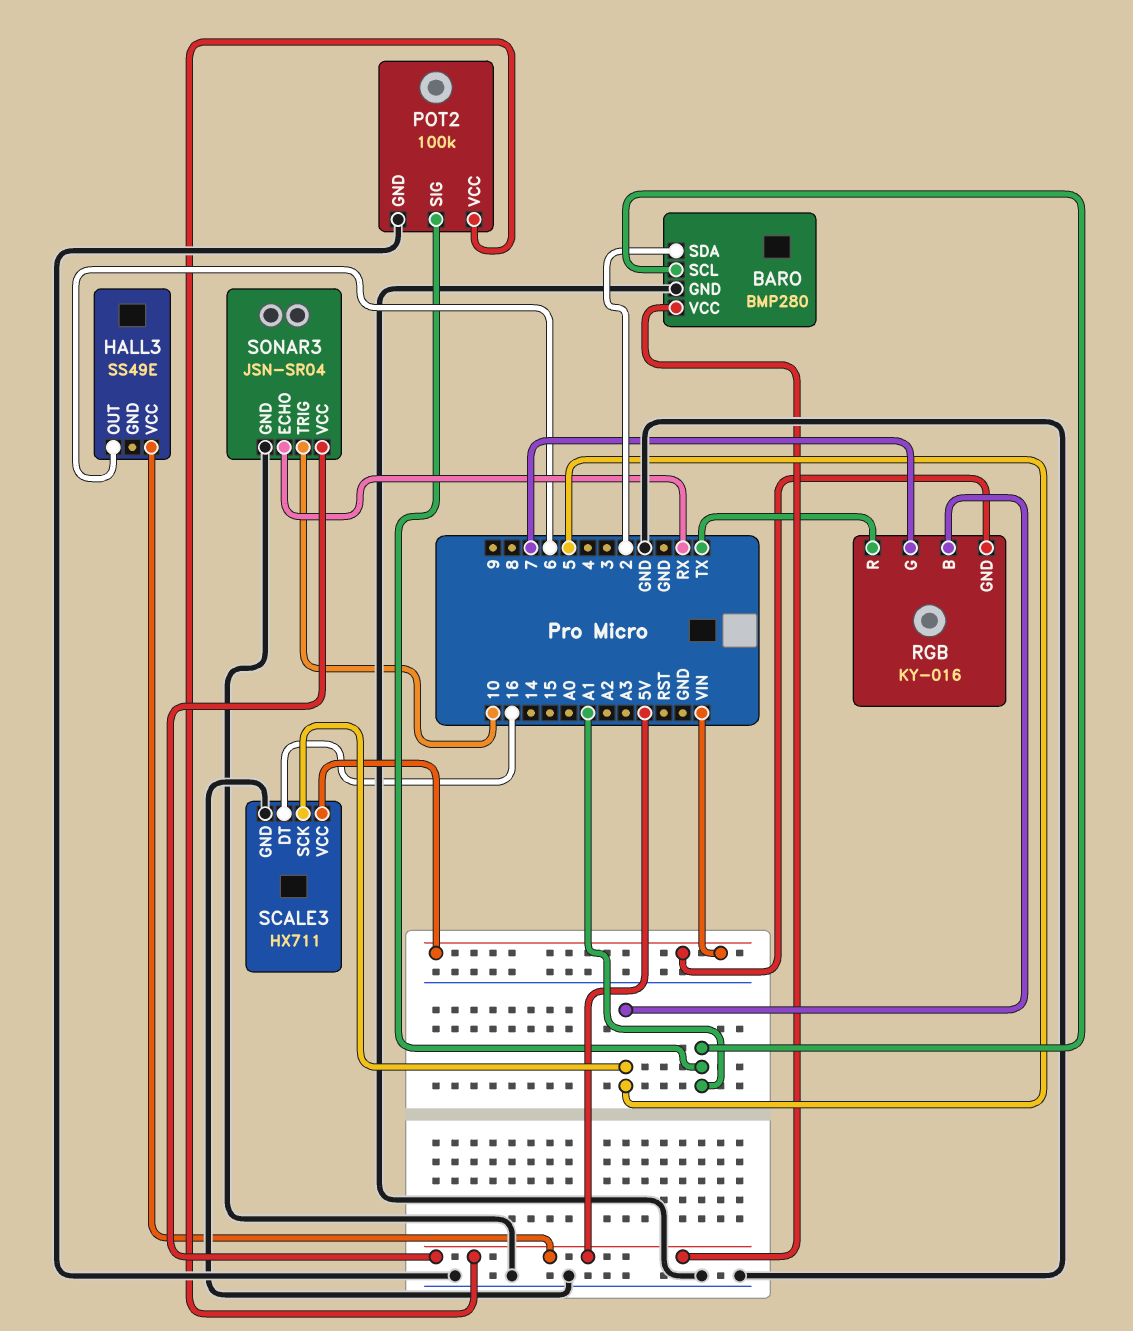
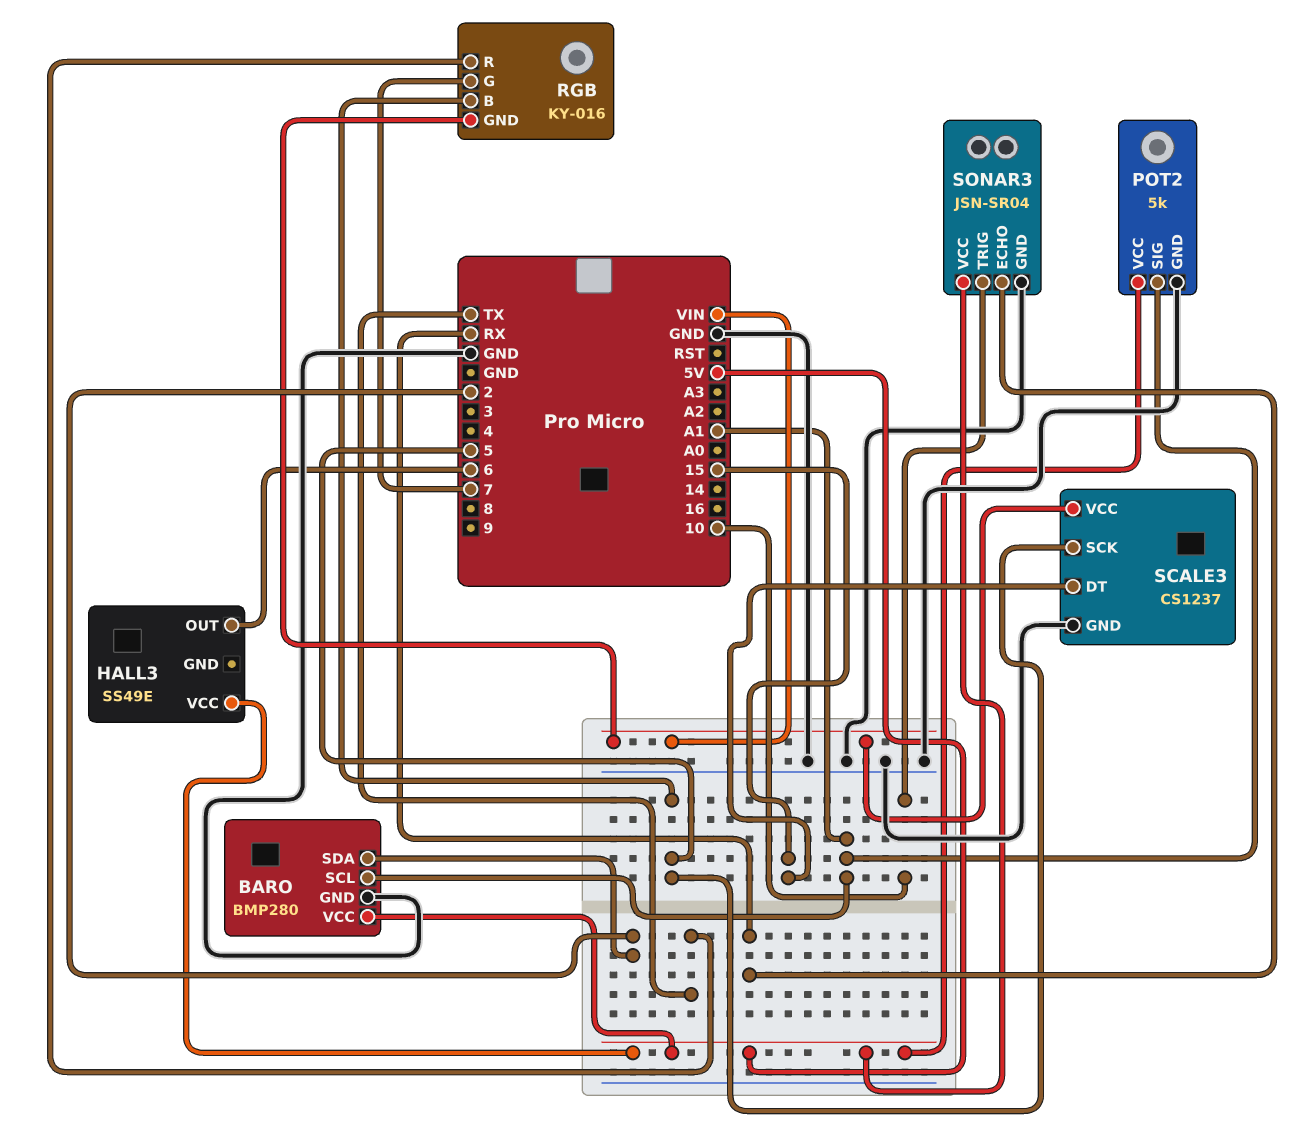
POT2: 100k -> 5k
SCALE3: HX711 -> CS1237
SCALE3 pin DT: 16 -> 15

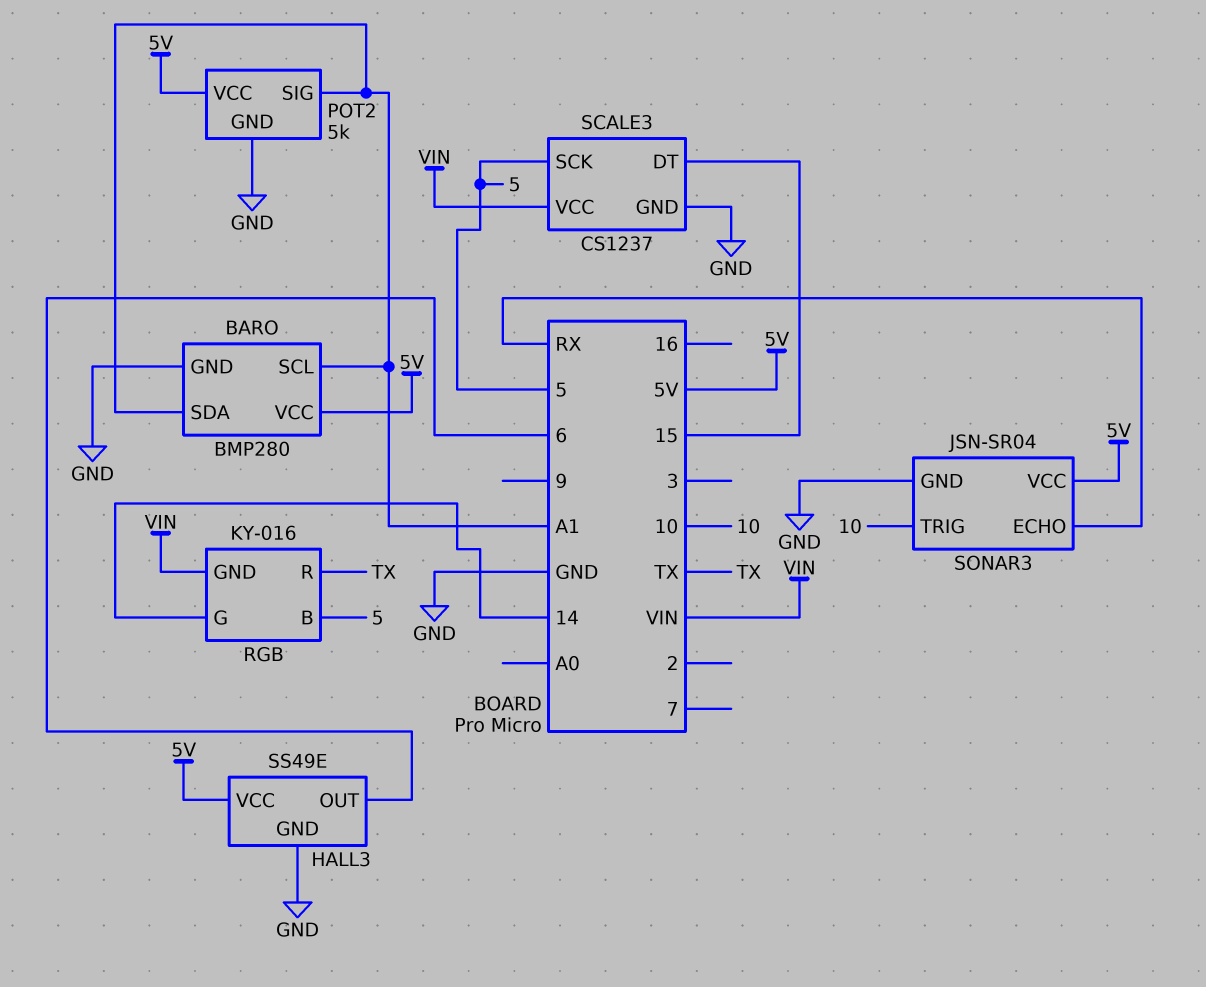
BARO pin SDA: 2 -> A1
HALL3 pin GND: none -> GND
RGB pin G: 7 -> 14

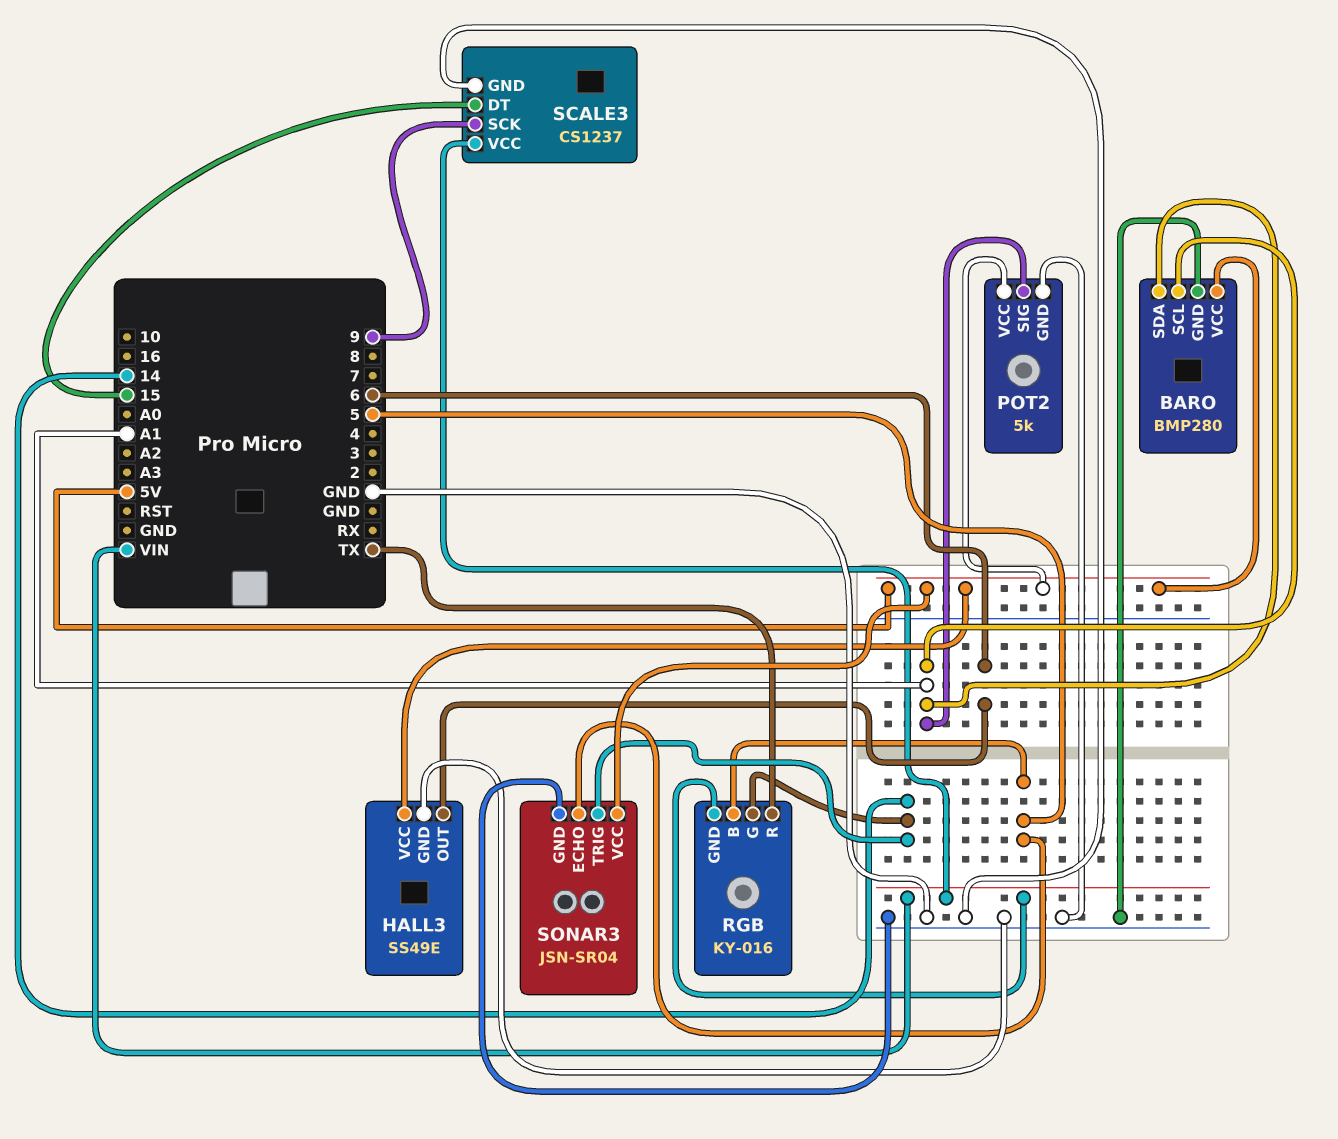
SCALE3 pin SCK: 5 -> 9
SONAR3 pin ECHO: RX -> 5
SONAR3 pin TRIG: 10 -> 14

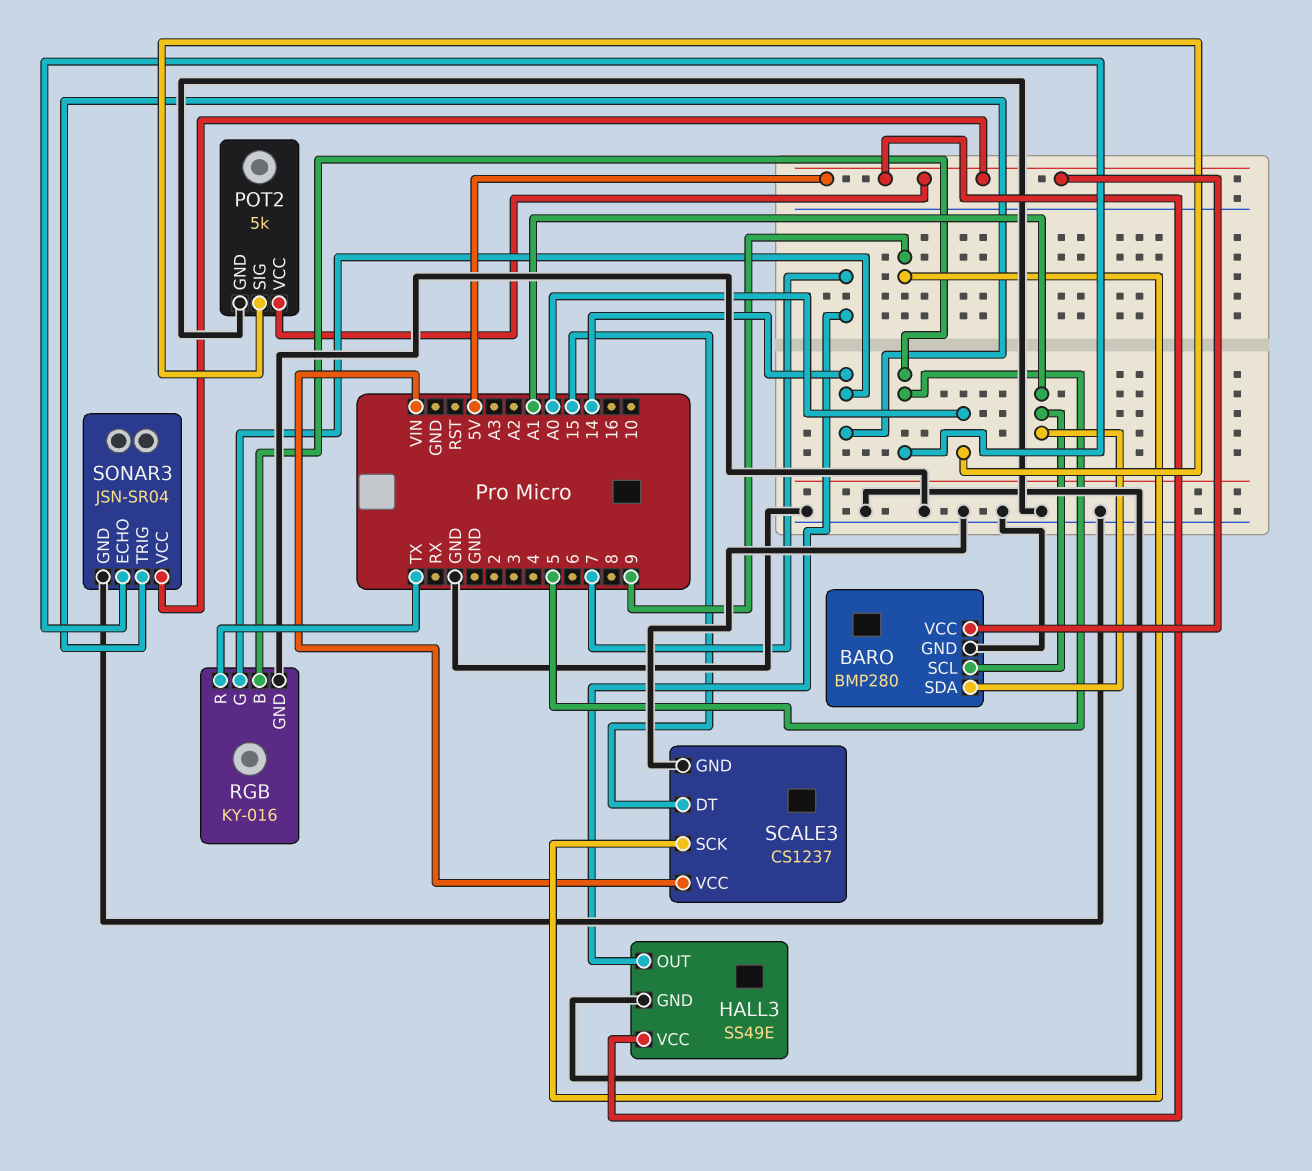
HALL3 pin OUT: 6 -> 7
POT2 pin SIG: A1 -> A0
RGB pin GND: VIN -> GND

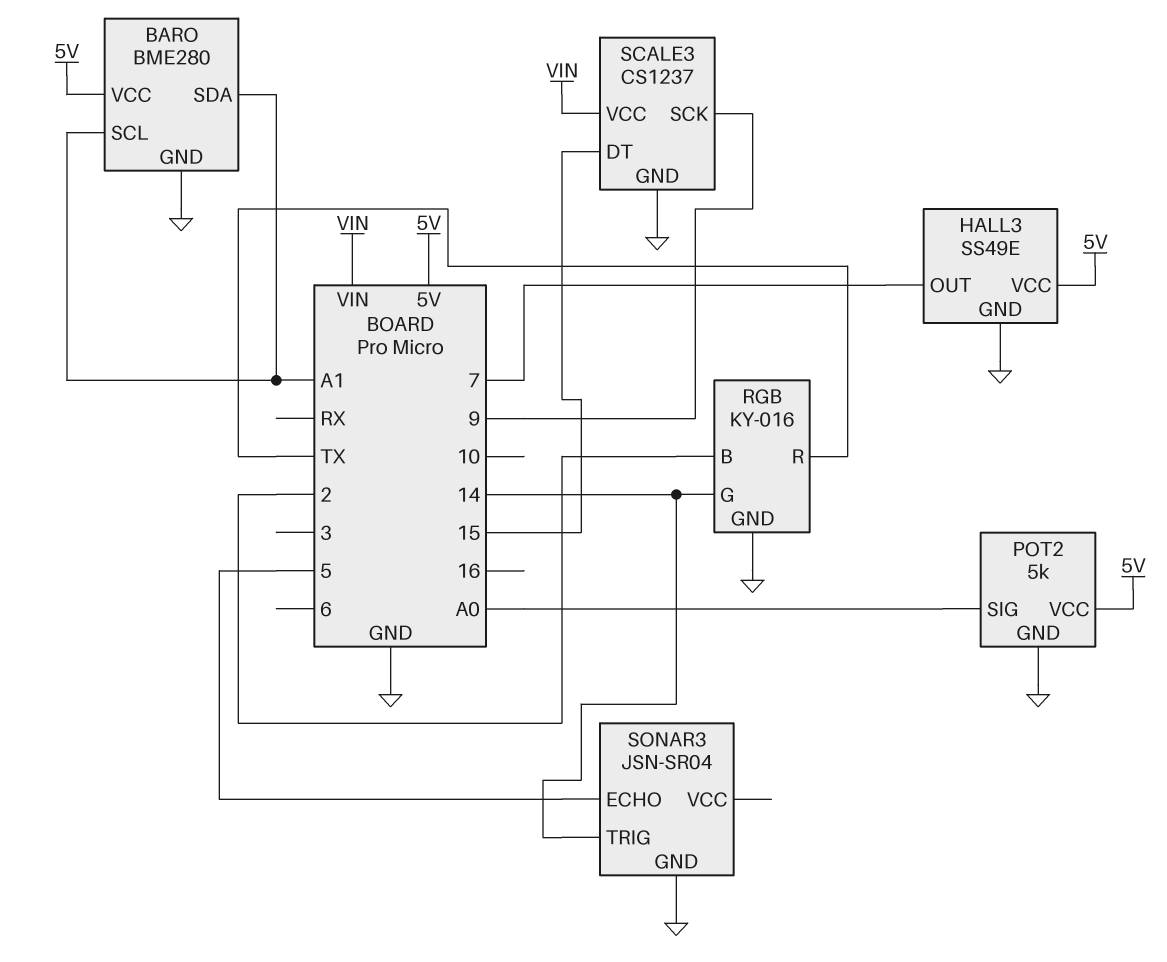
BARO: BMP280 -> BME280
RGB pin B: 5 -> 2
SONAR3 pin VCC: 5V -> none

